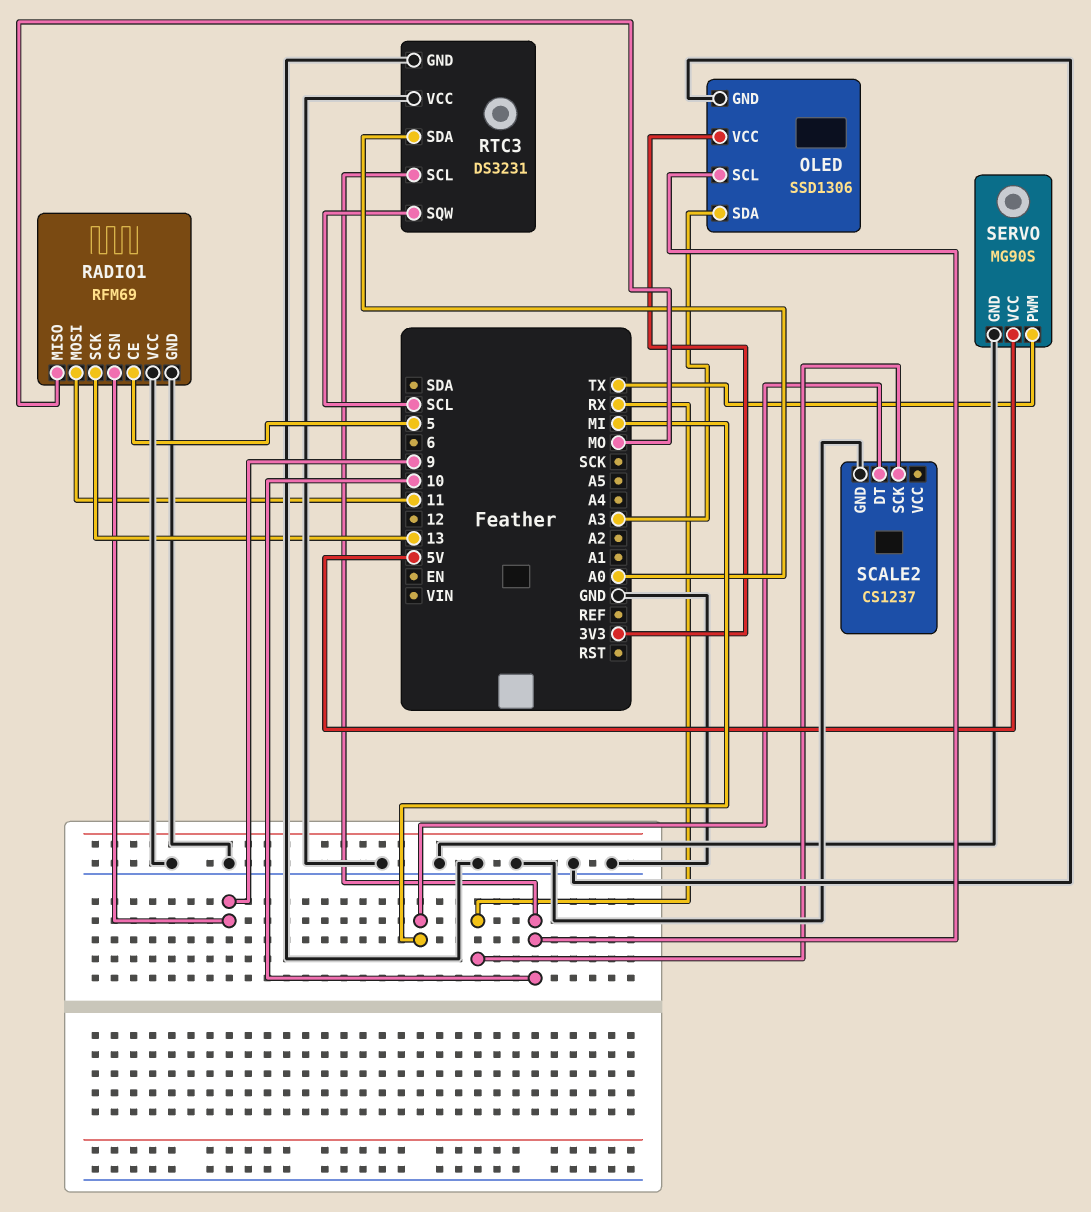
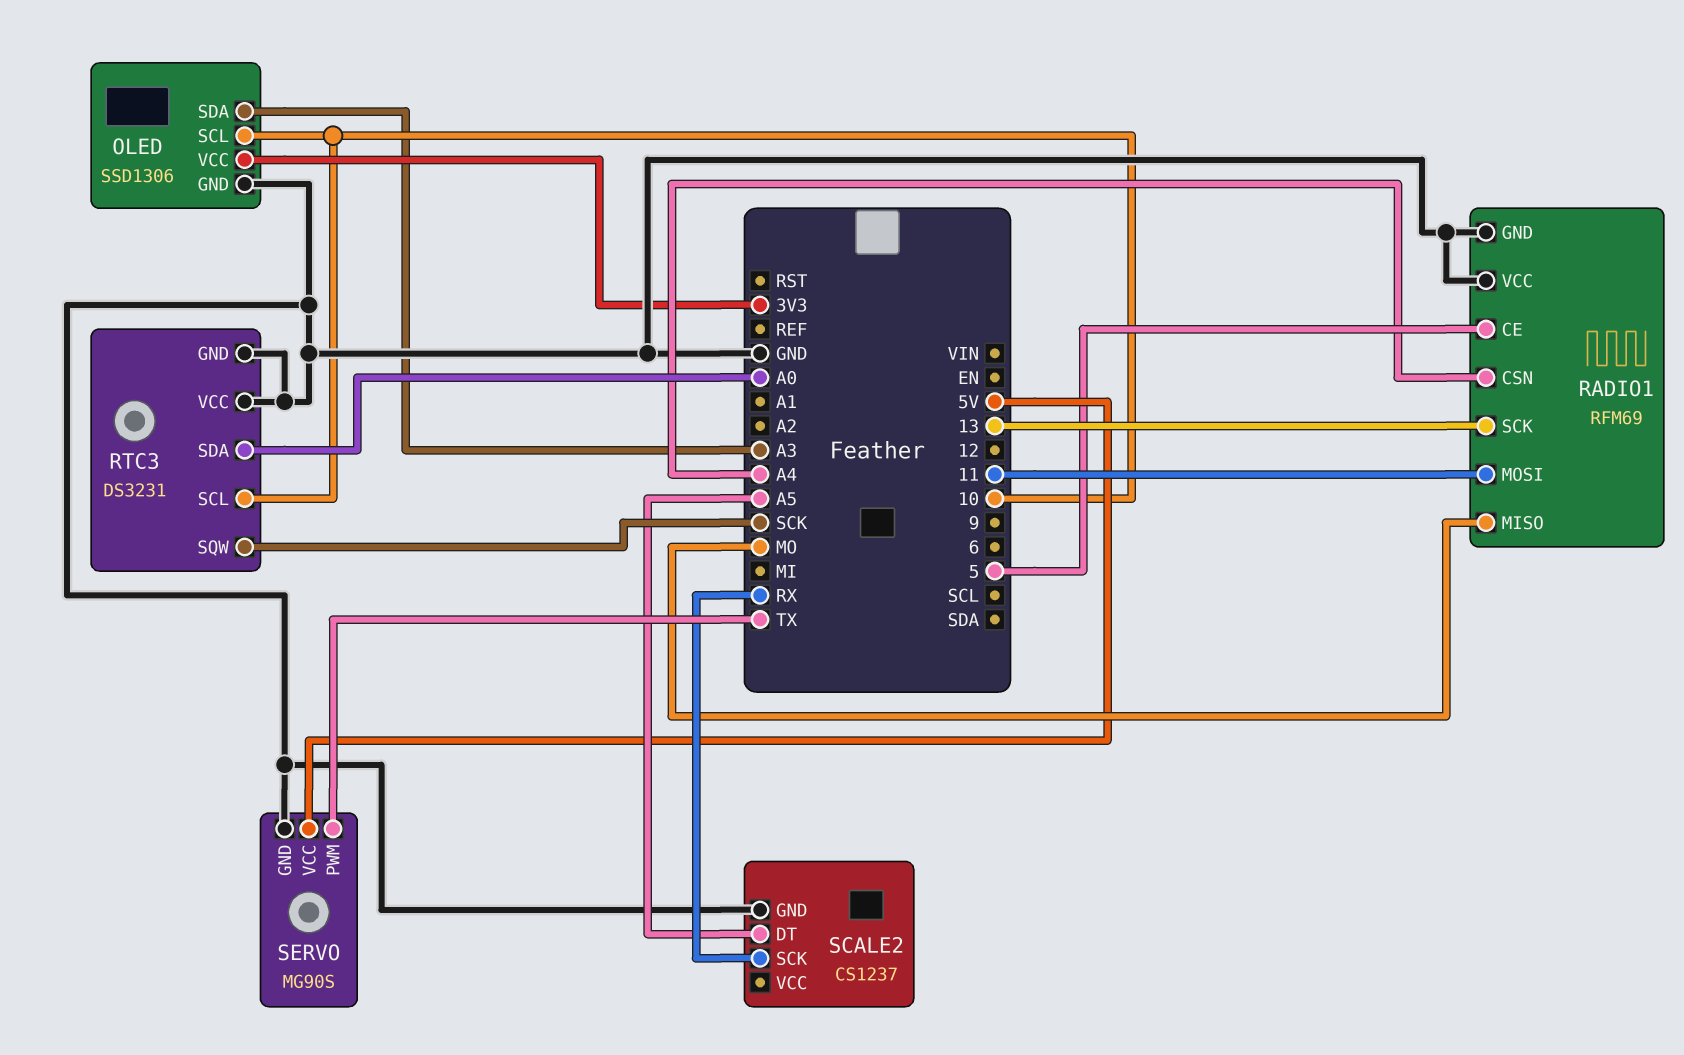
RADIO1 pin CSN: 9 -> A4
RTC3 pin SQW: SCL -> SCK
SCALE2 pin DT: MI -> A5

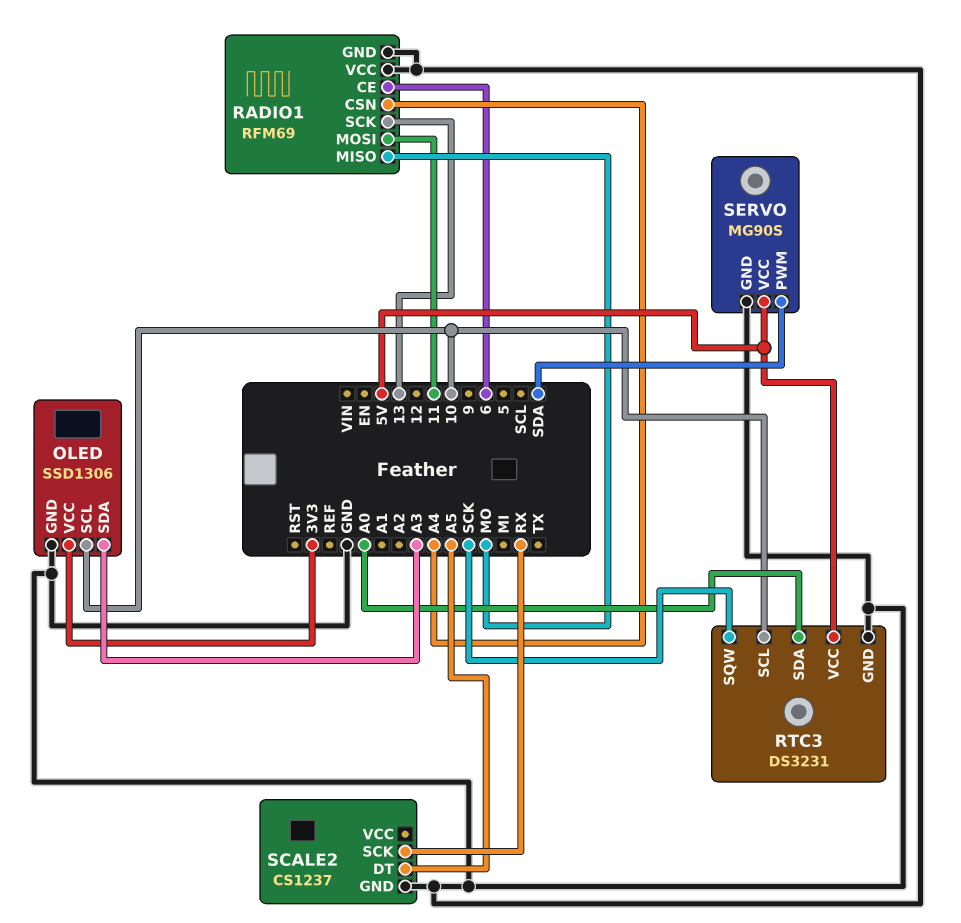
RADIO1 pin CE: 5 -> 6
RTC3 pin VCC: GND -> 5V
SERVO pin PWM: TX -> SDA

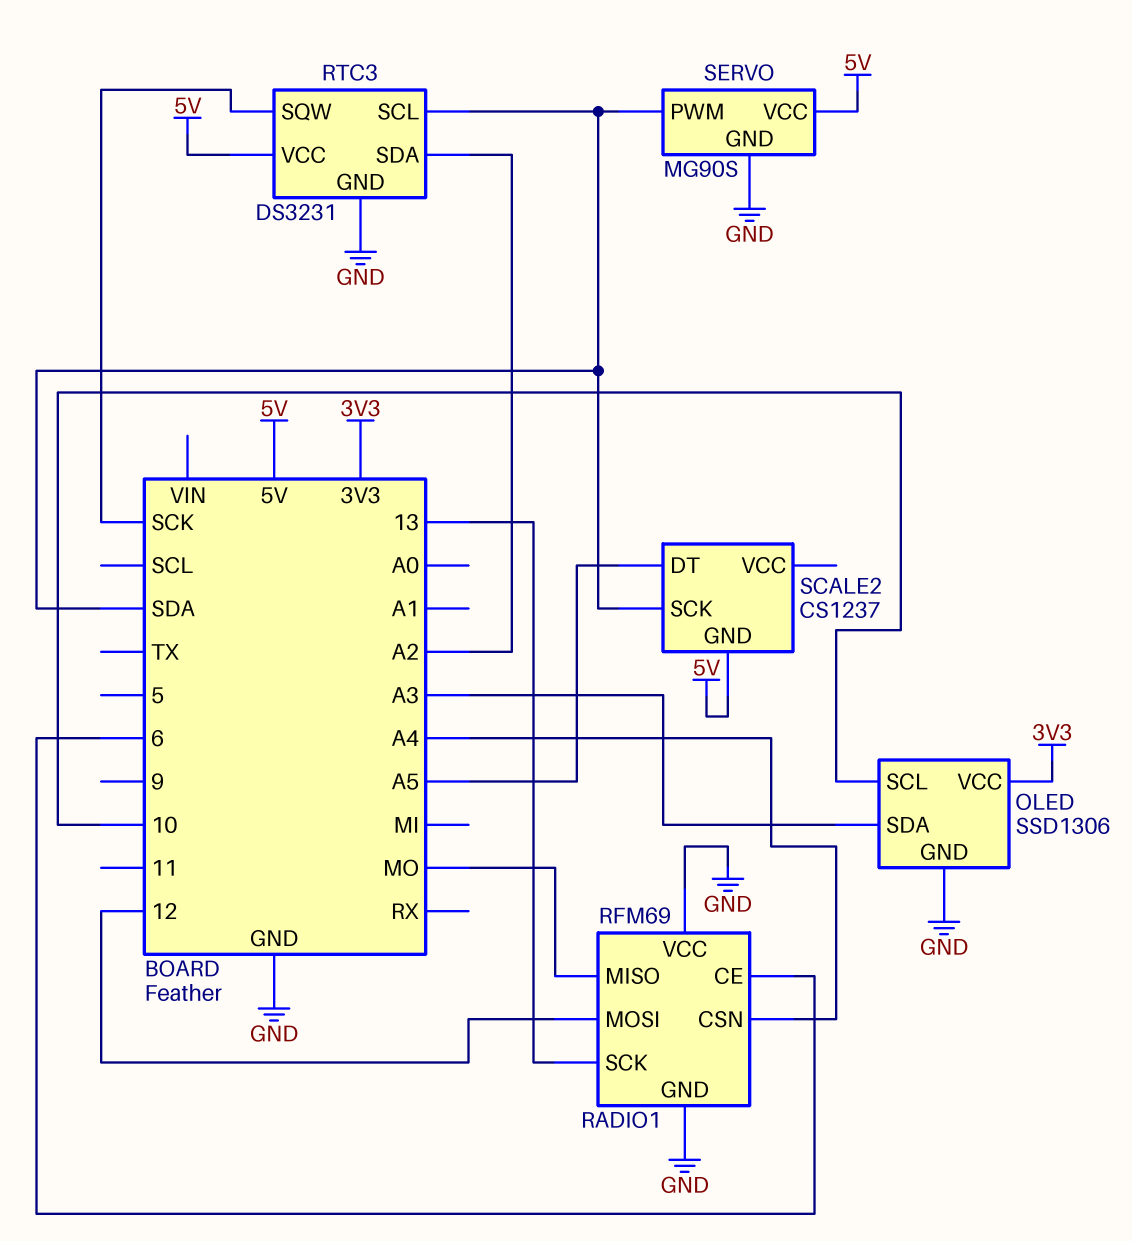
RADIO1 pin MOSI: 11 -> 12
RTC3 pin SCL: 10 -> SDA
RTC3 pin SDA: A0 -> A2
SCALE2 pin GND: GND -> 5V
SCALE2 pin SCK: RX -> SDA

